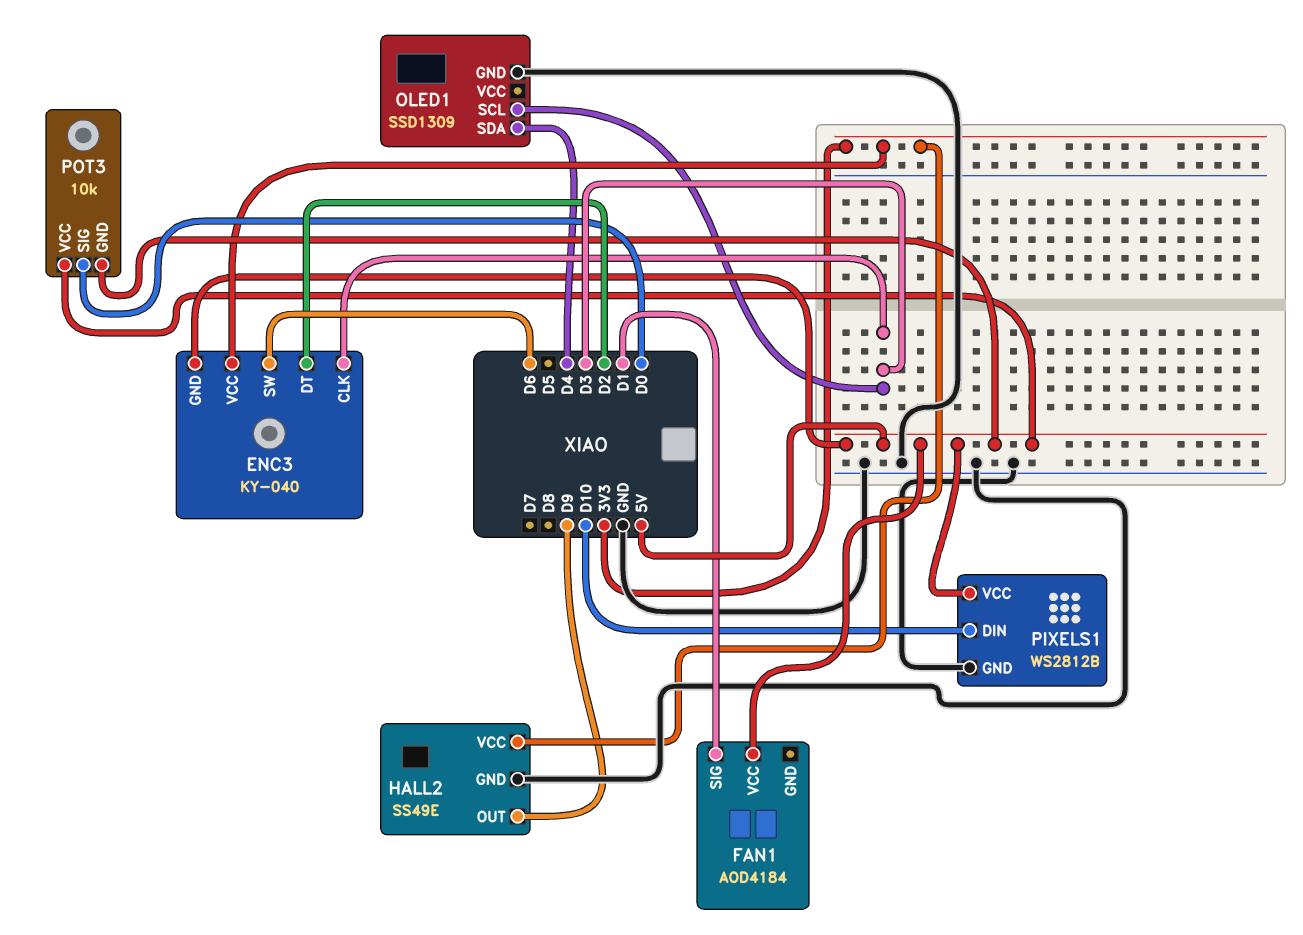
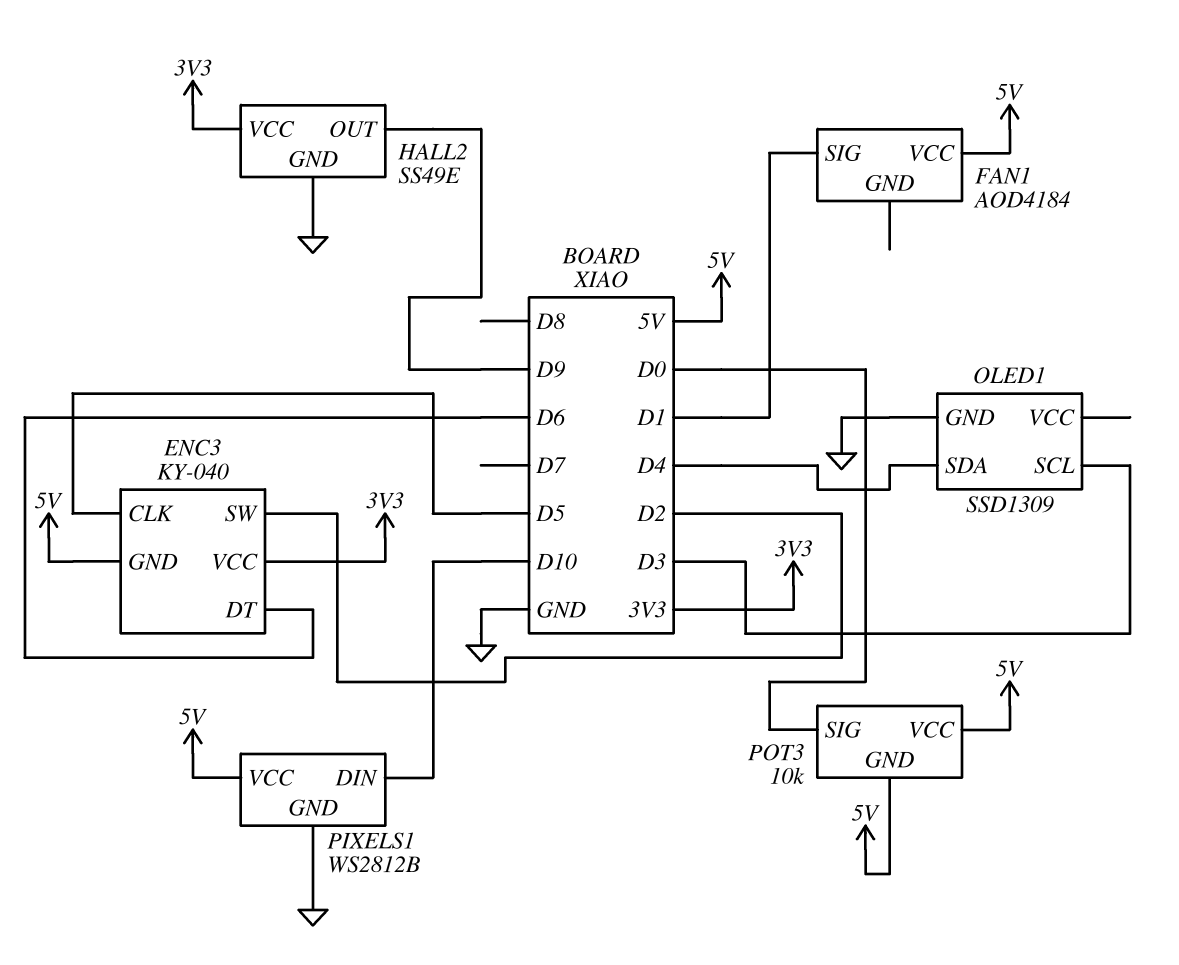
ENC3 pin CLK: D3 -> D5
ENC3 pin DT: D2 -> D6
ENC3 pin SW: D6 -> D2

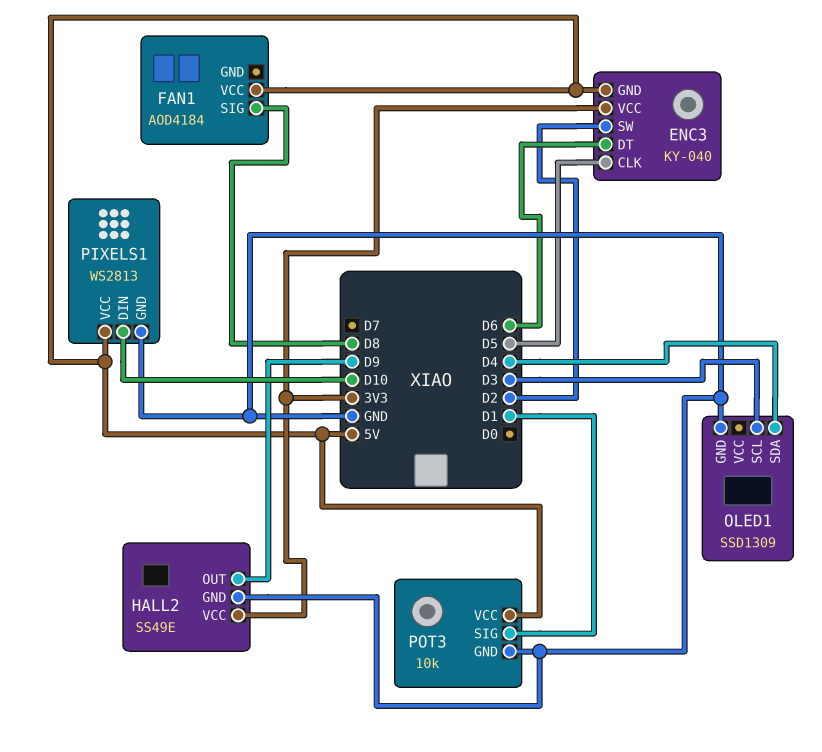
FAN1 pin SIG: D1 -> D8
PIXELS1: WS2812B -> WS2813
POT3 pin GND: 5V -> GND
POT3 pin SIG: D0 -> D1

